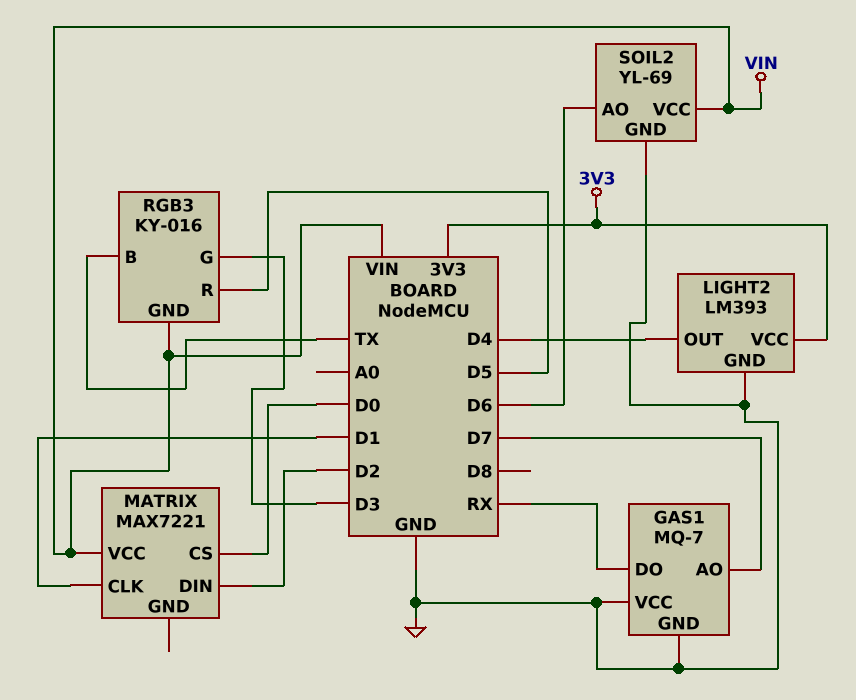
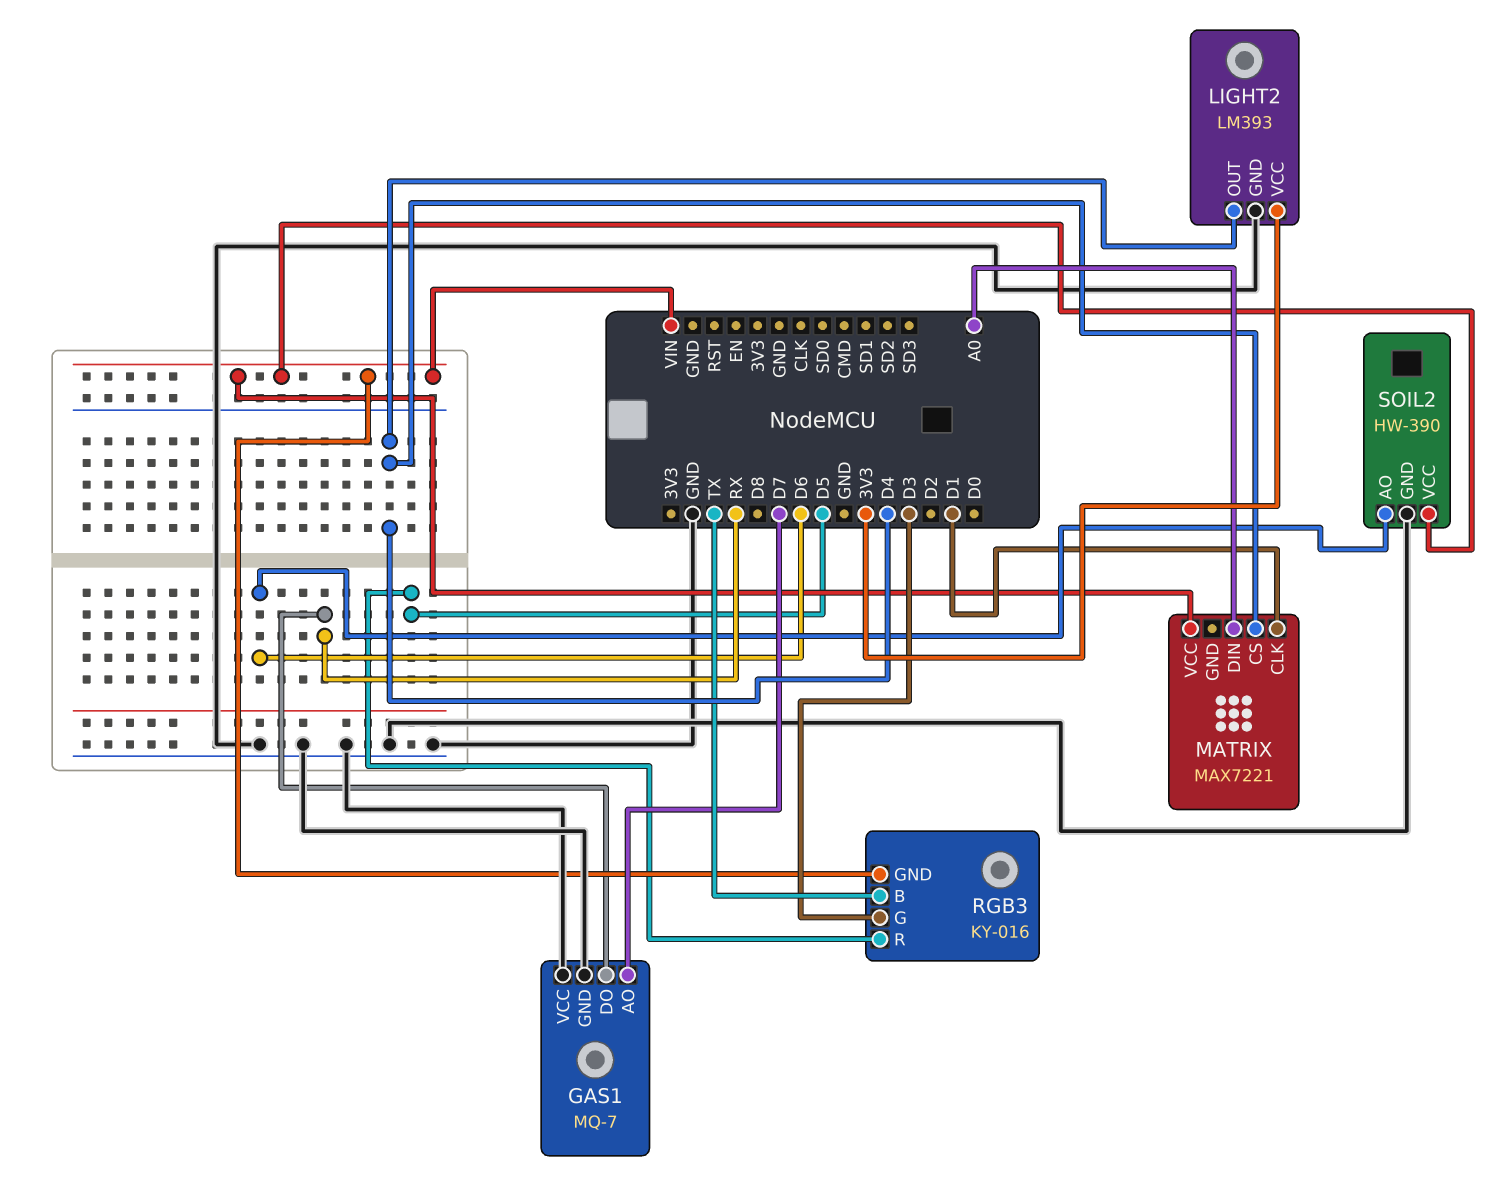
MATRIX pin CS: D0 -> D4
MATRIX pin DIN: D2 -> A0
SOIL2: YL-69 -> HW-390

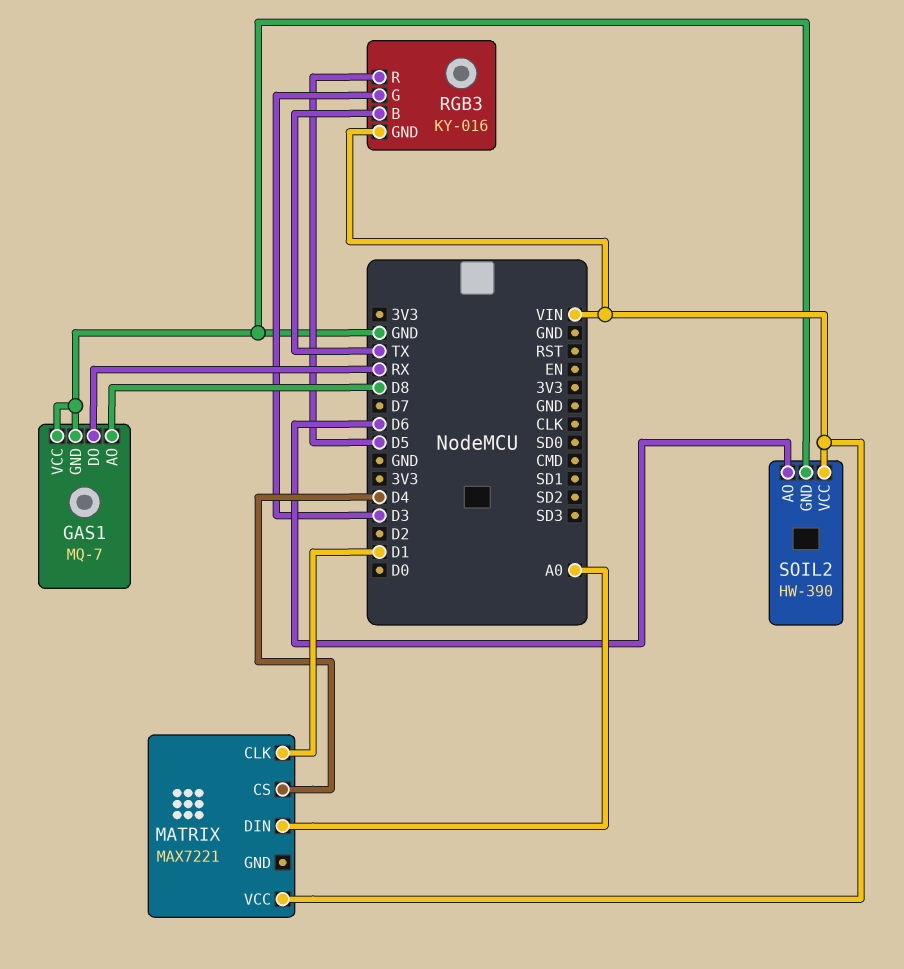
GAS1 pin AO: D7 -> D8
LIGHT2: LM393 -> none
LIGHT2 pin GND: GND -> none
LIGHT2 pin OUT: D4 -> none
LIGHT2 pin VCC: 3V3 -> none

